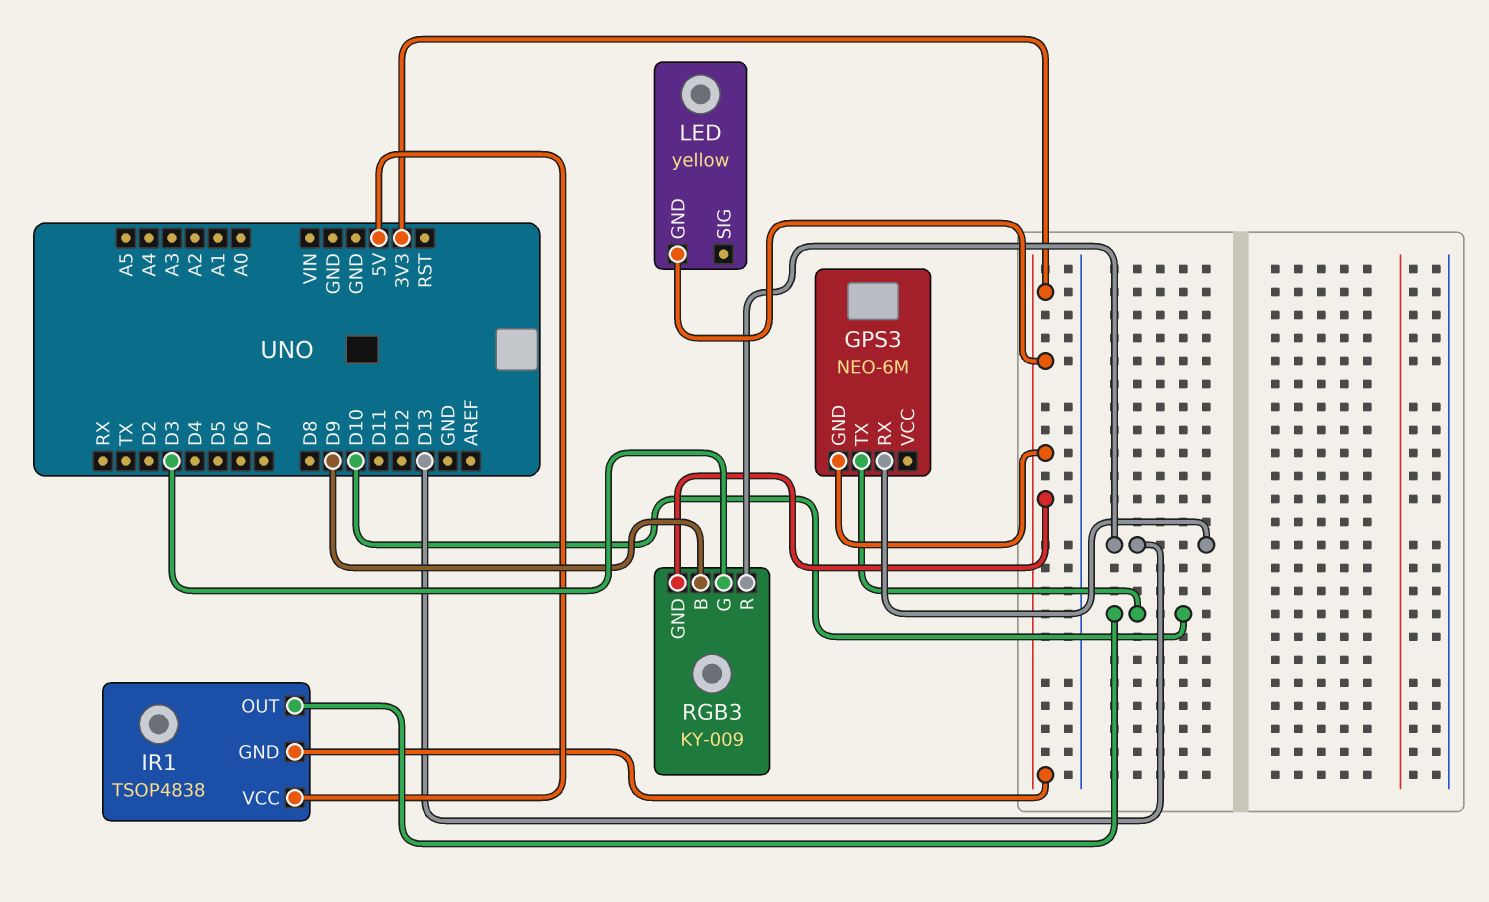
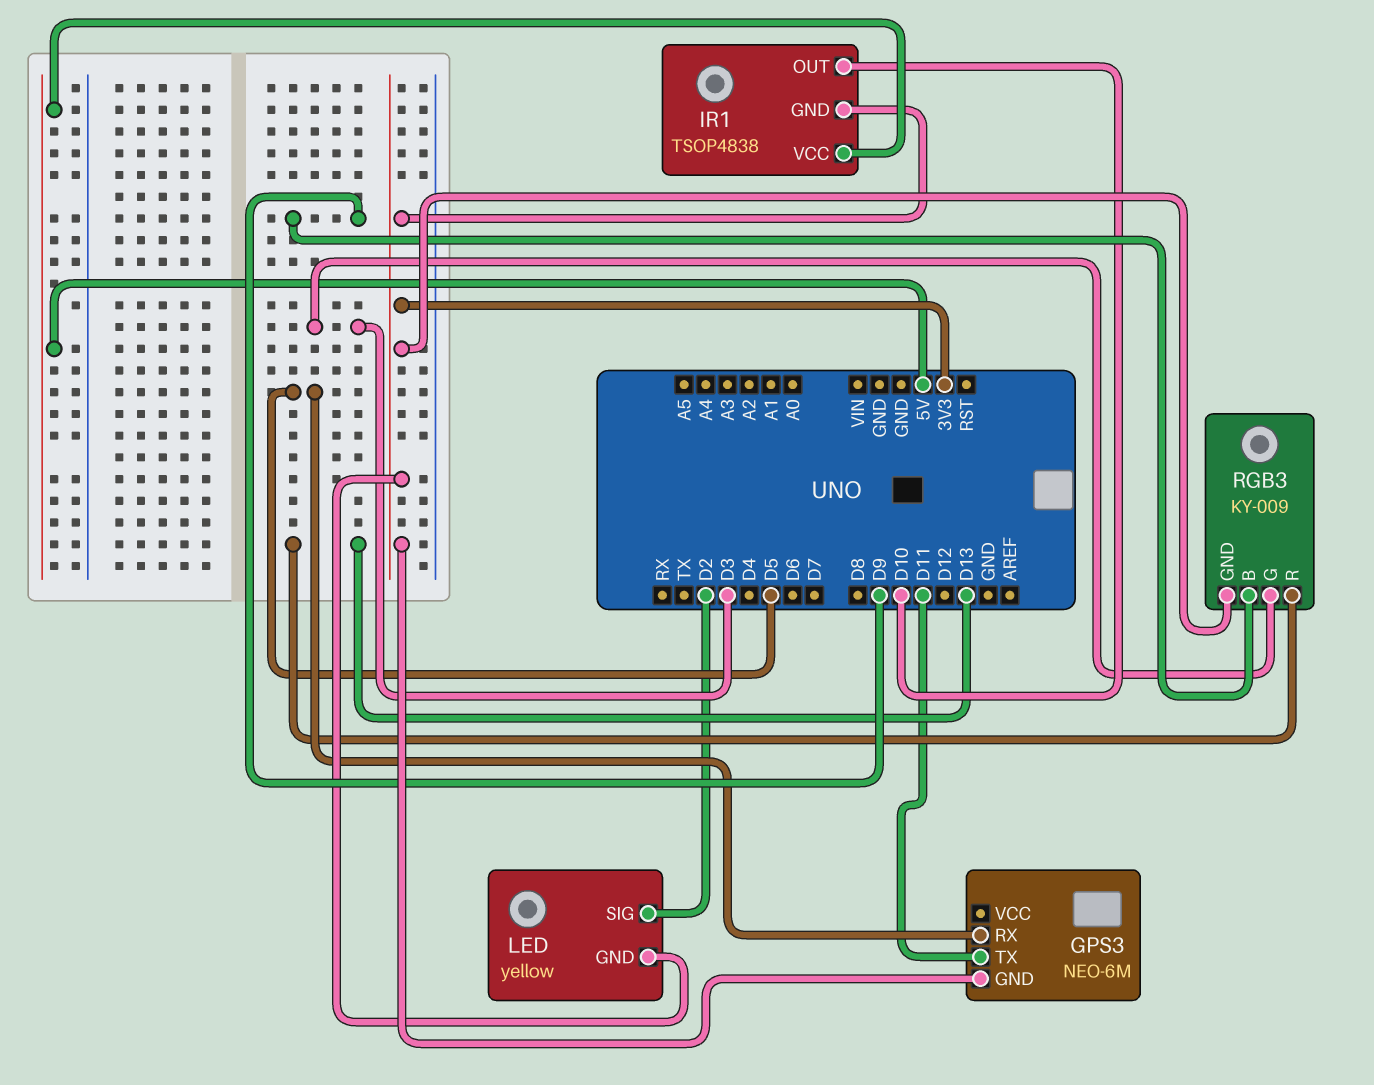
GPS3 pin RX: D13 -> D5
GPS3 pin TX: D10 -> D11
LED pin SIG: none -> D2

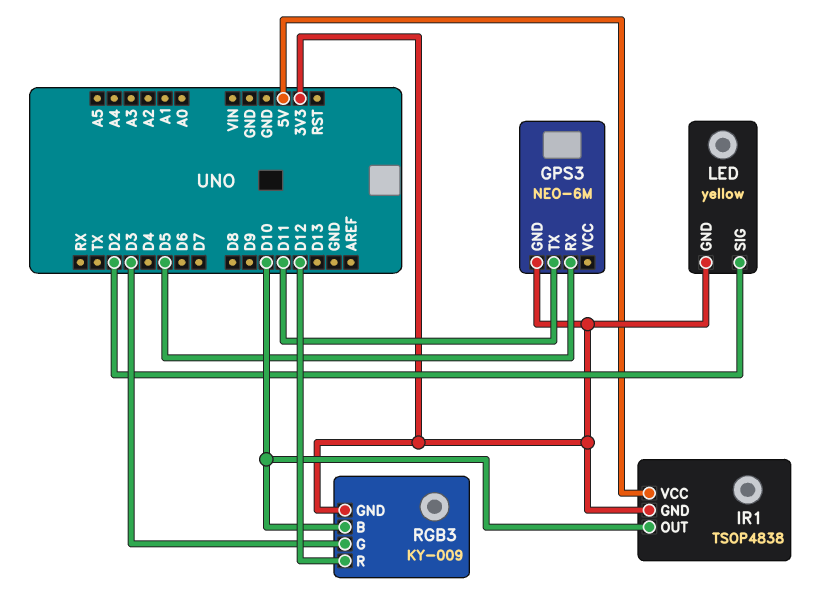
RGB3 pin B: D9 -> D10
RGB3 pin R: D13 -> D12

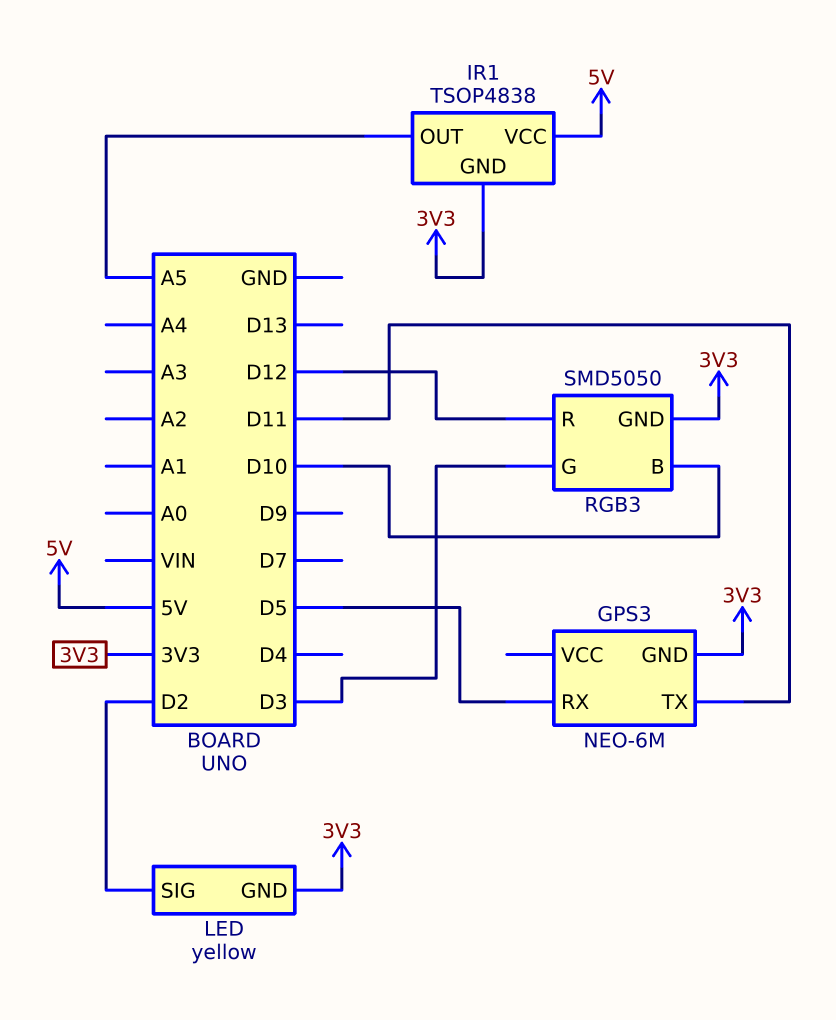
IR1 pin OUT: D10 -> A5
RGB3: KY-009 -> SMD5050

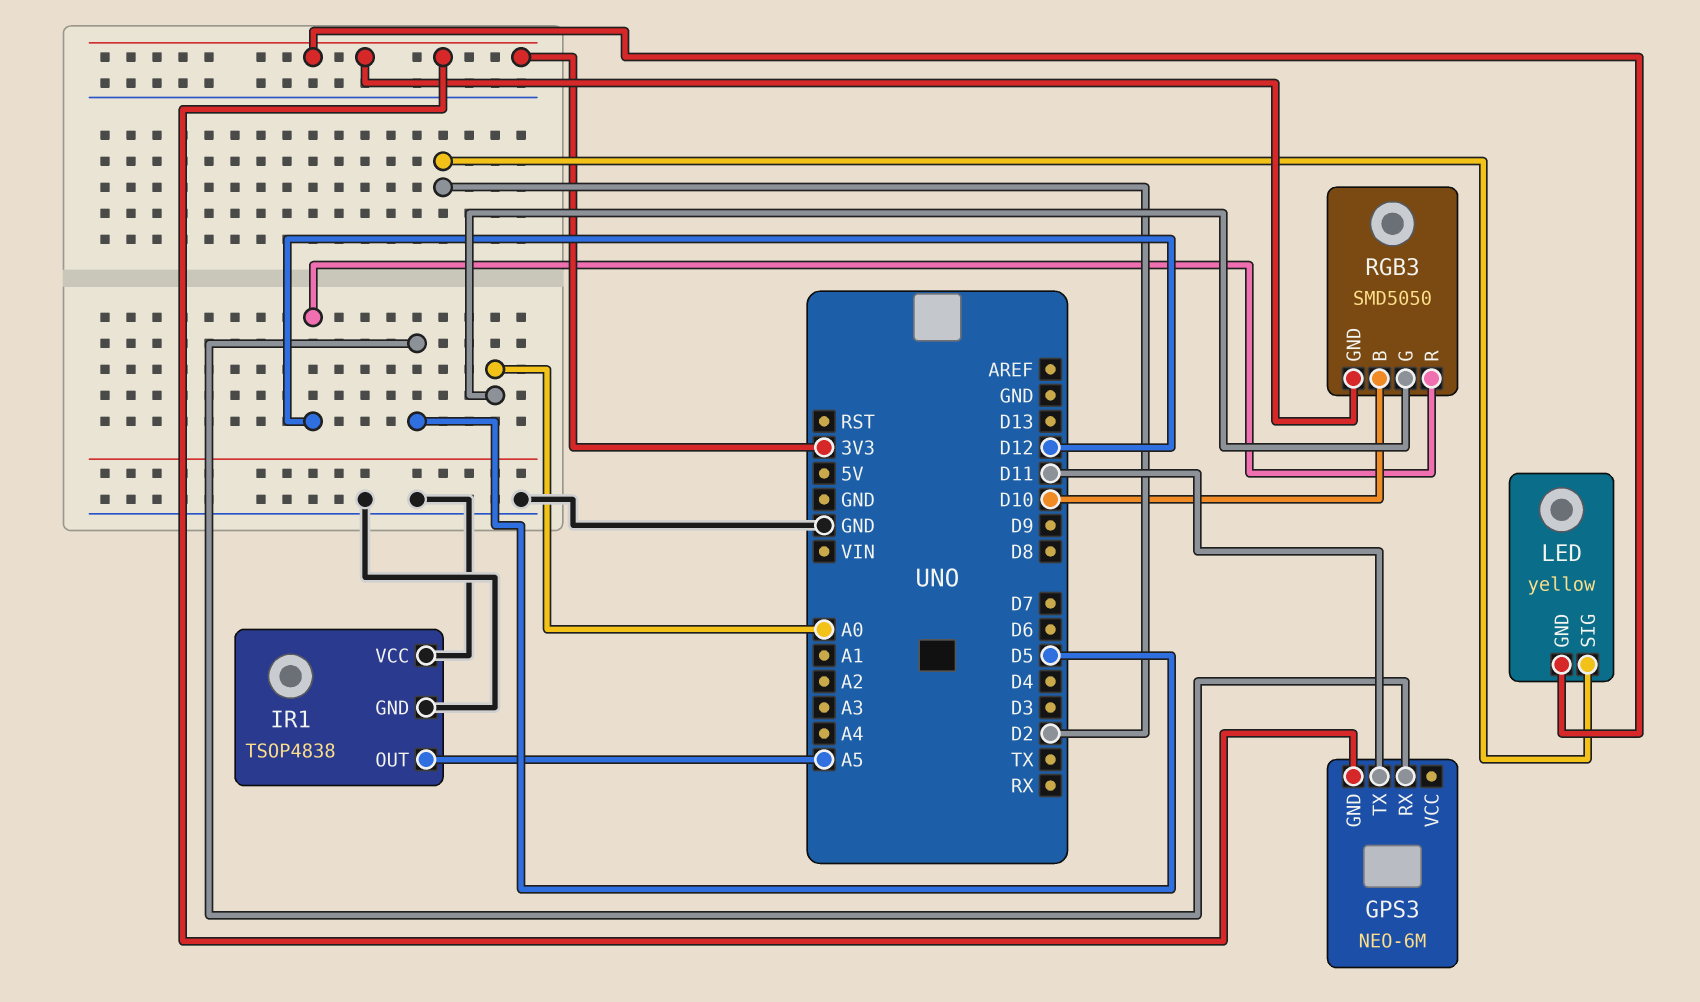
IR1 pin GND: 3V3 -> GND
IR1 pin VCC: 5V -> GND
RGB3 pin G: D3 -> A0

